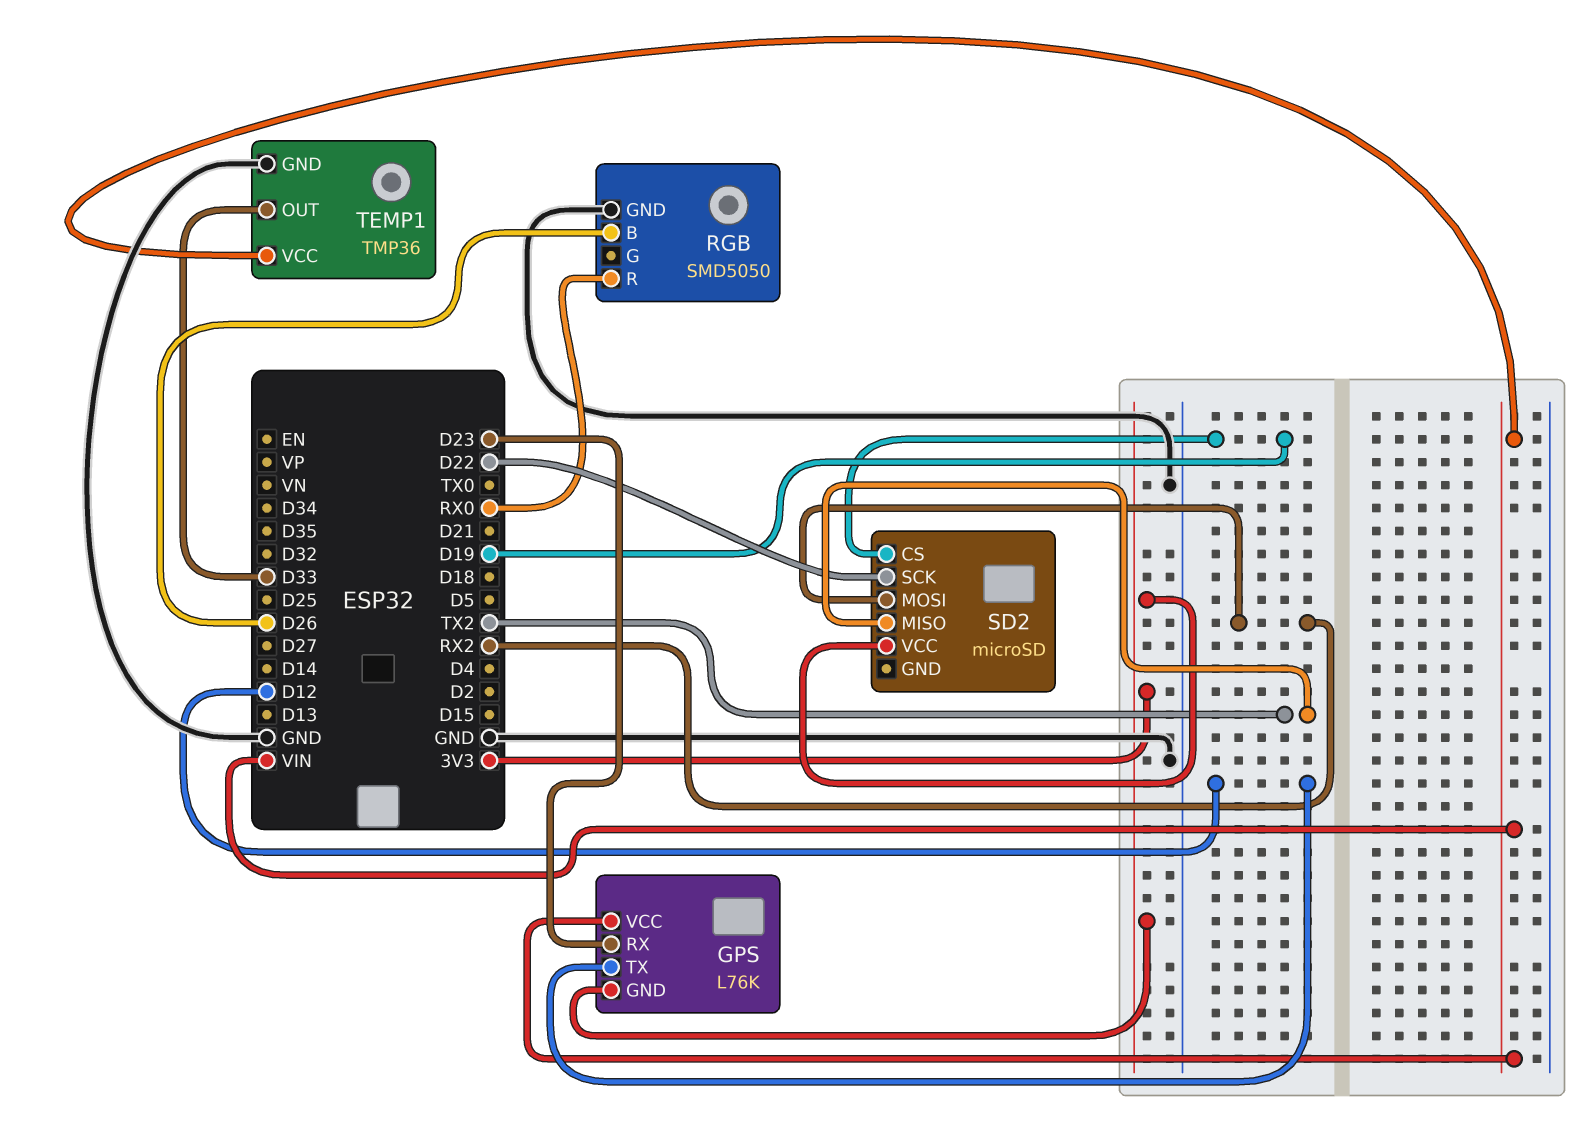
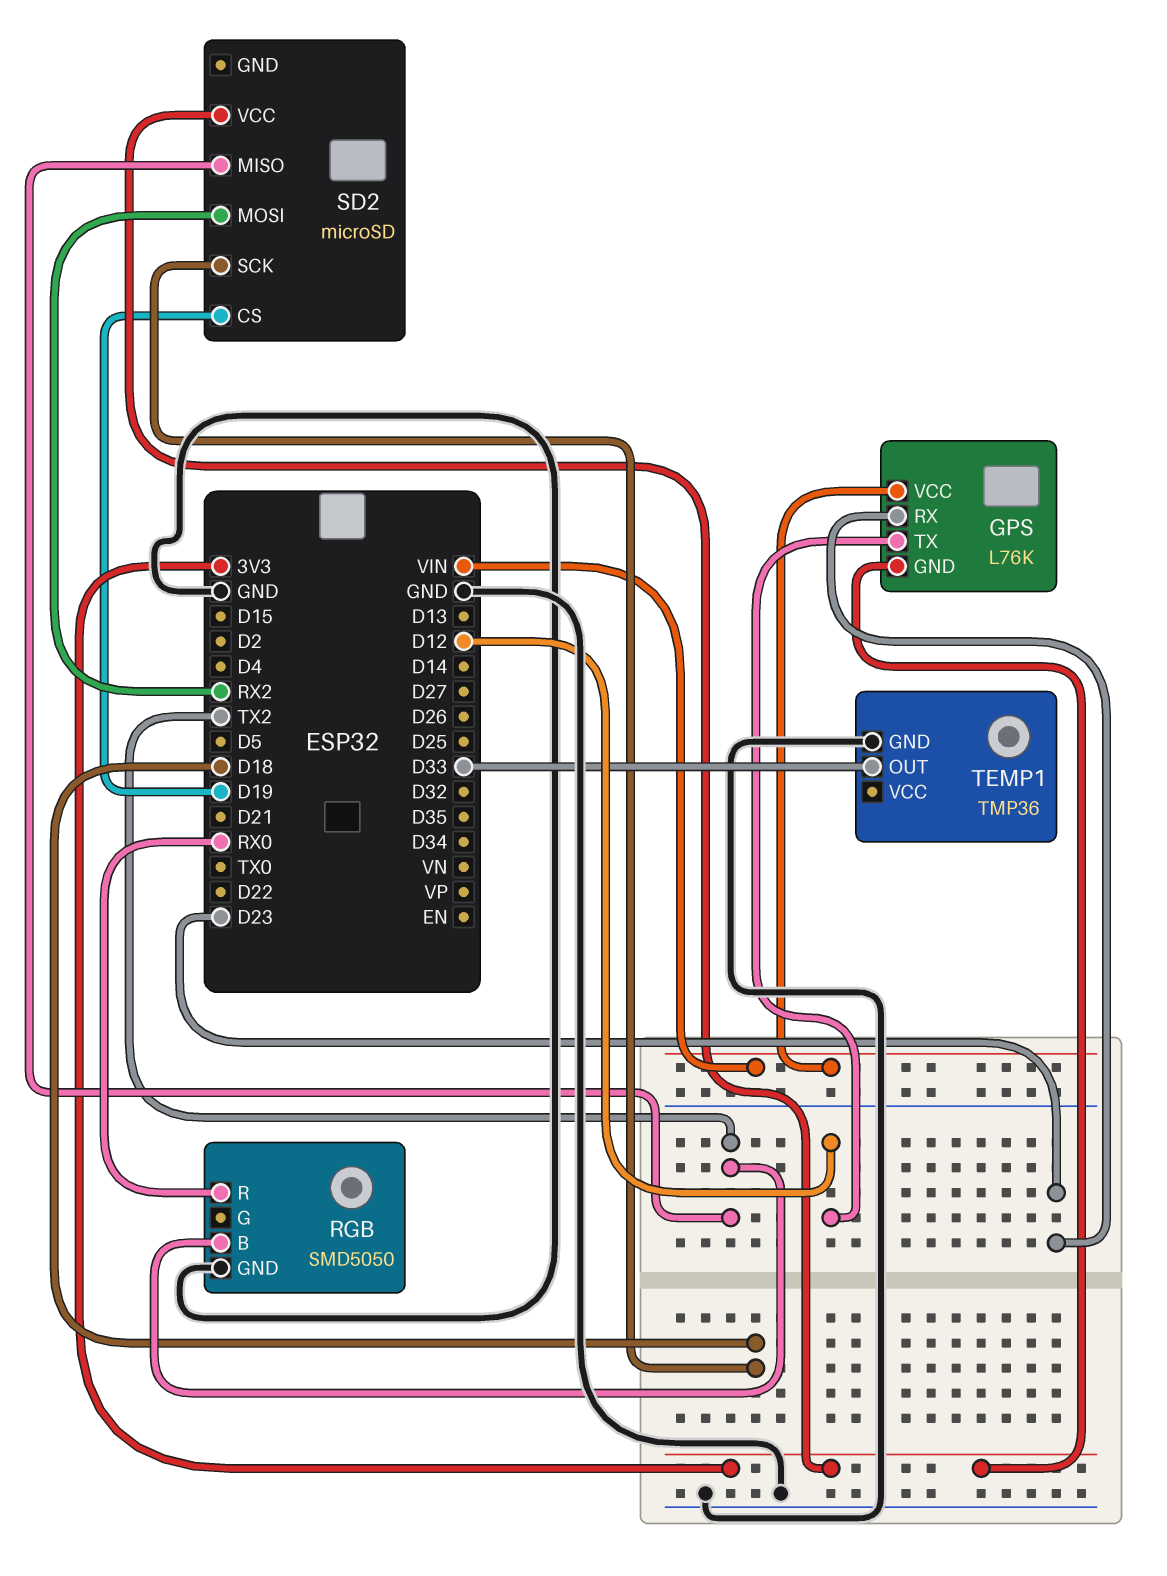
RGB pin B: D26 -> TX2
SD2 pin SCK: D22 -> D18
TEMP1 pin VCC: VIN -> none

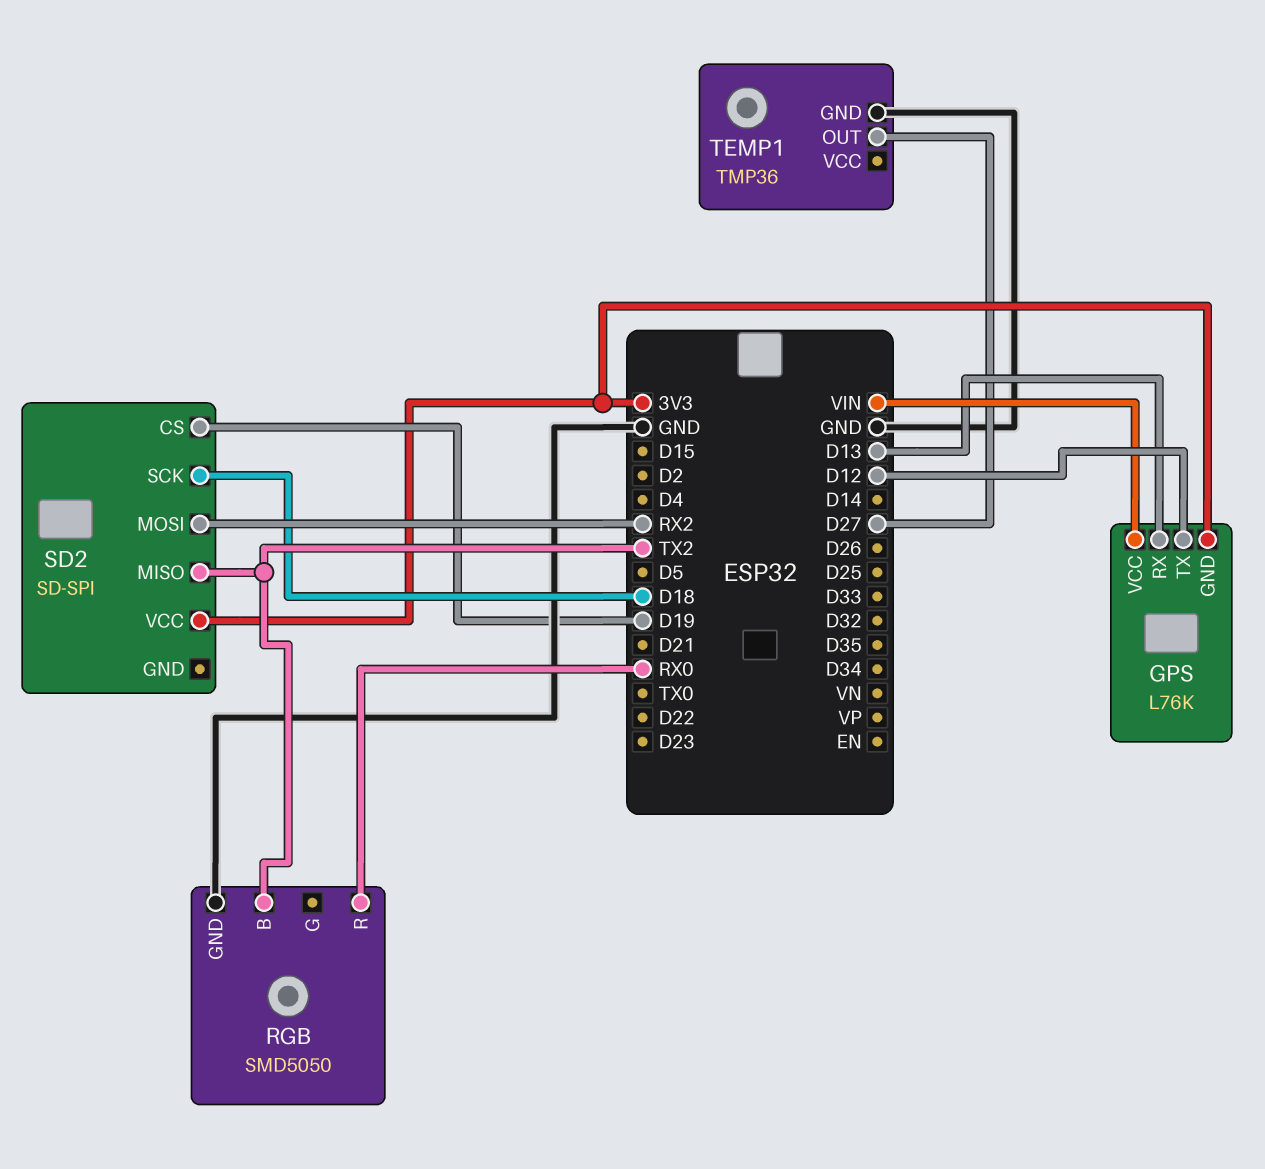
GPS pin RX: D23 -> D13
SD2: microSD -> SD-SPI
TEMP1 pin OUT: D33 -> D27

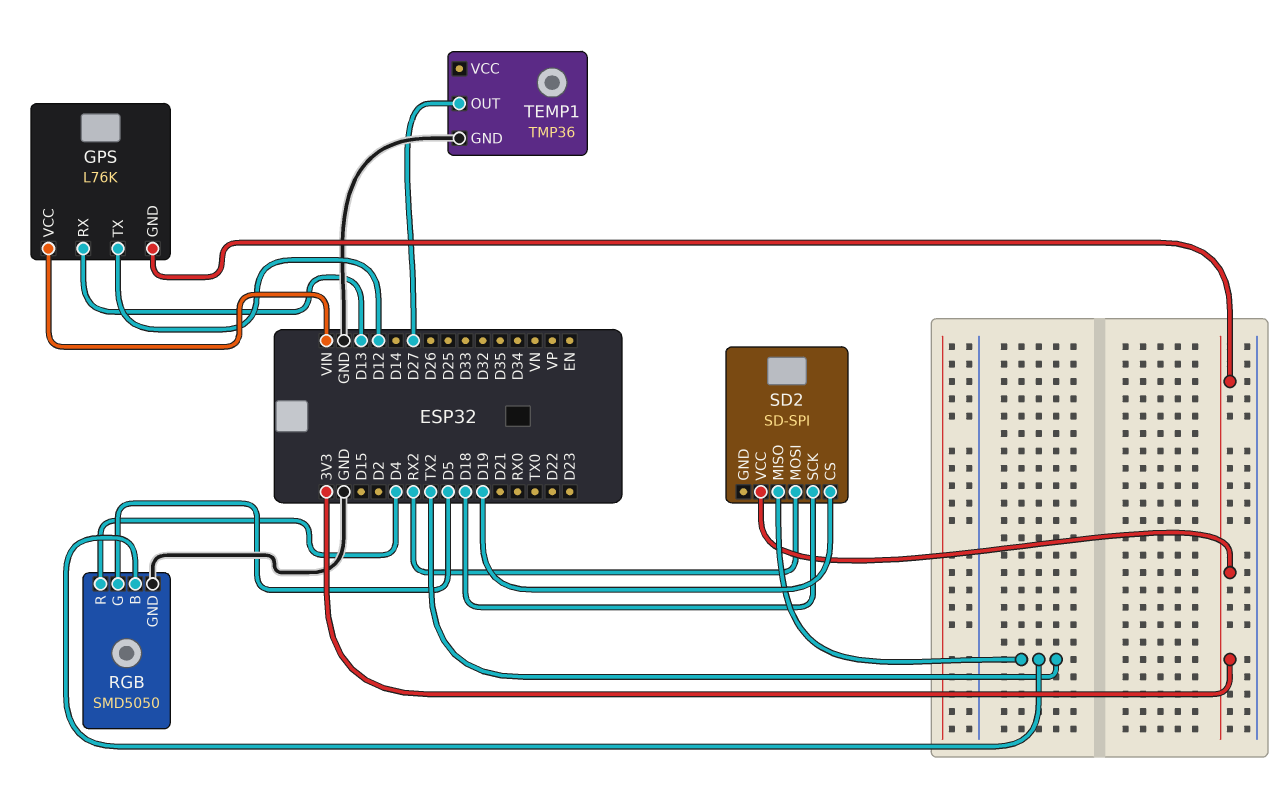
RGB pin G: none -> D5
RGB pin R: RX0 -> D4

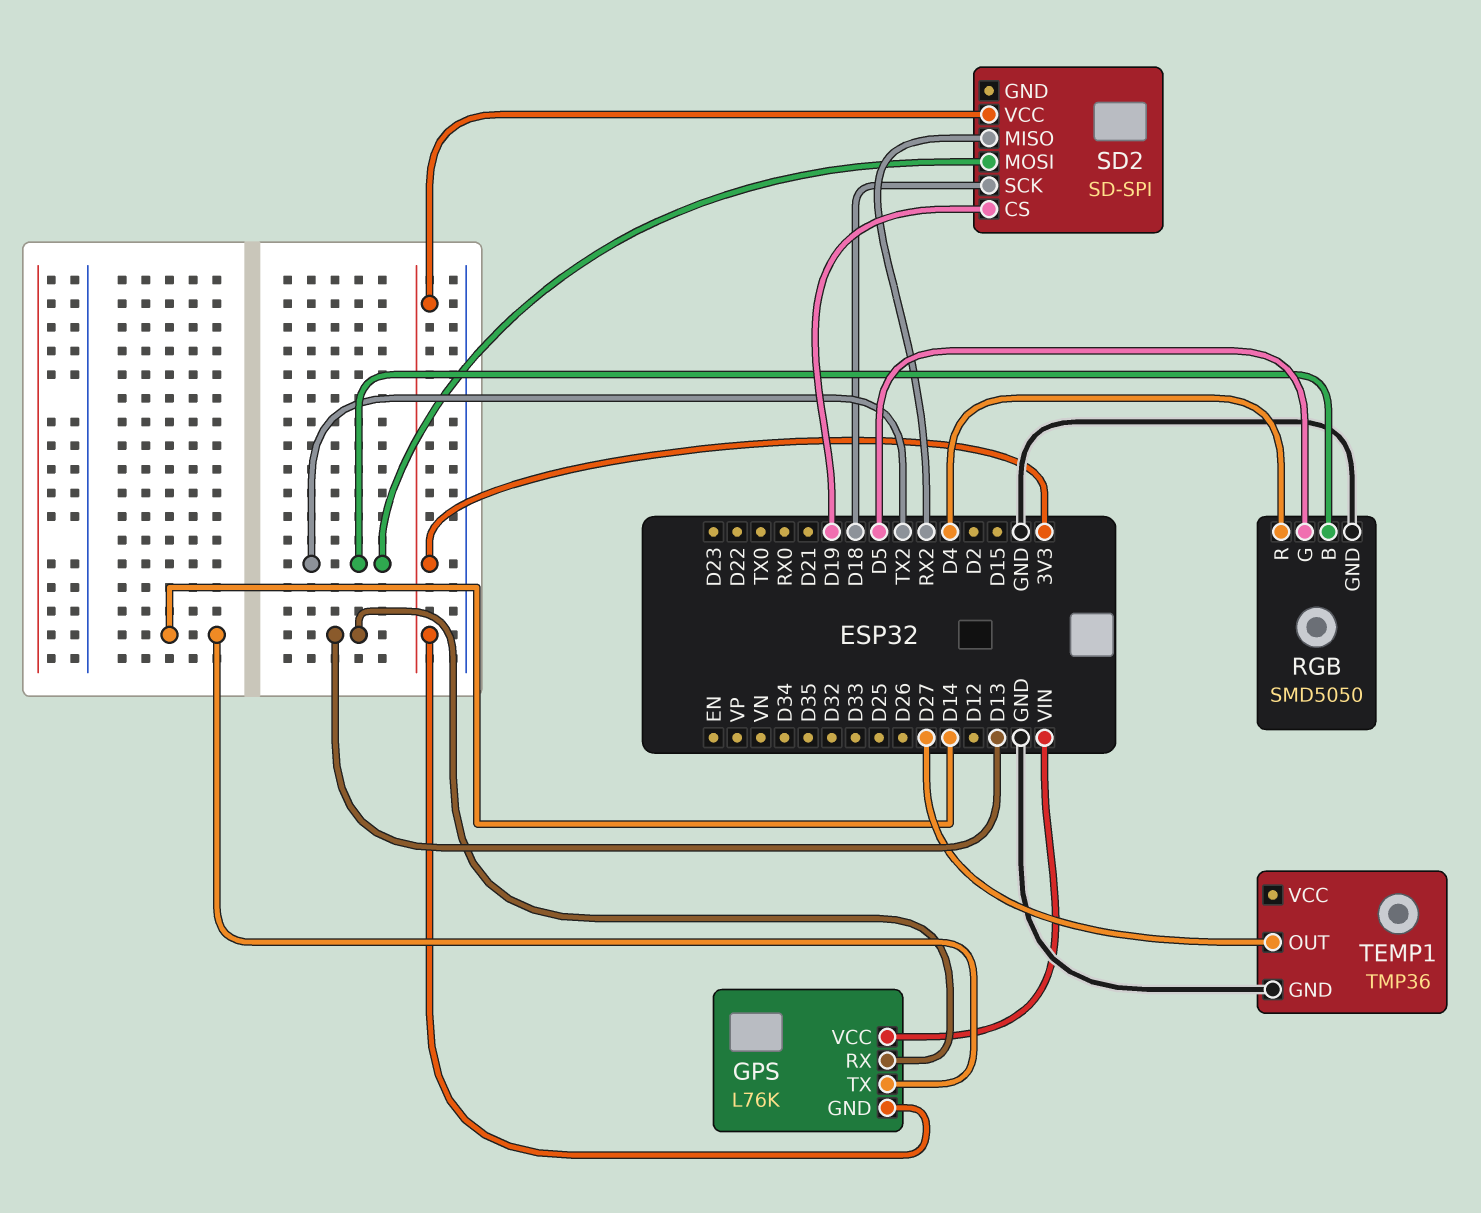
GPS pin TX: D12 -> D14
SD2 pin MISO: TX2 -> RX2
SD2 pin MOSI: RX2 -> TX2

